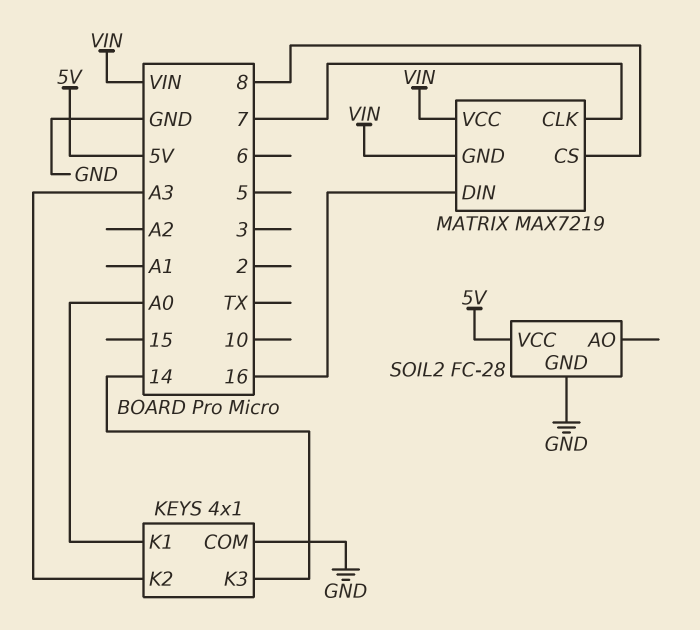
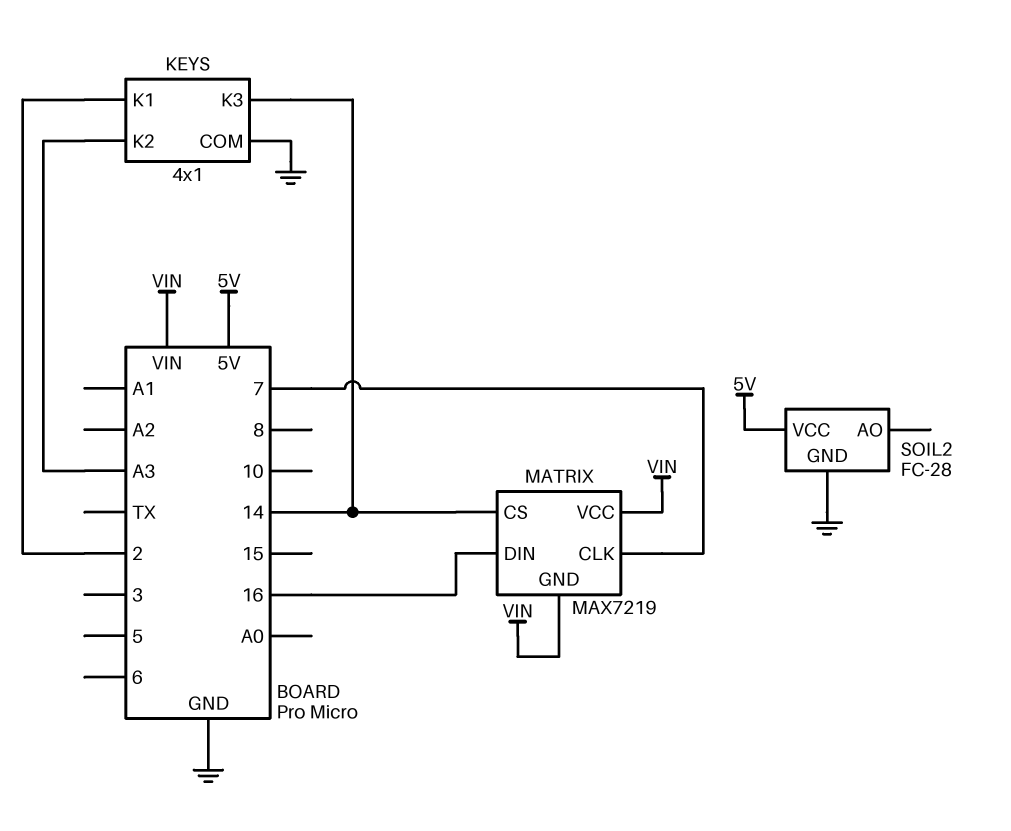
KEYS pin K1: A0 -> 2
MATRIX pin CS: 8 -> 14

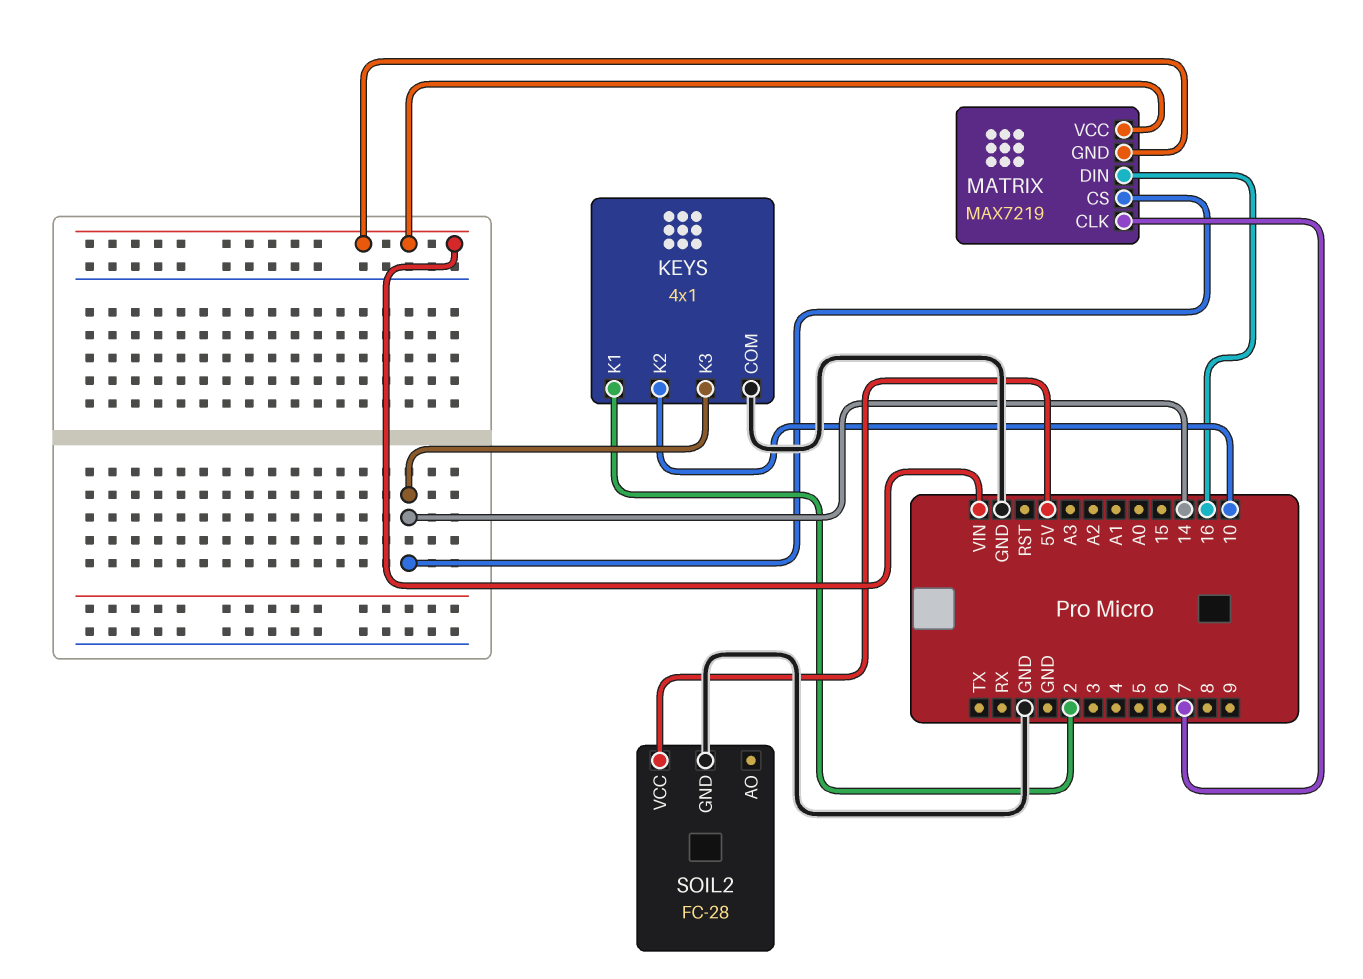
KEYS pin K2: A3 -> 10

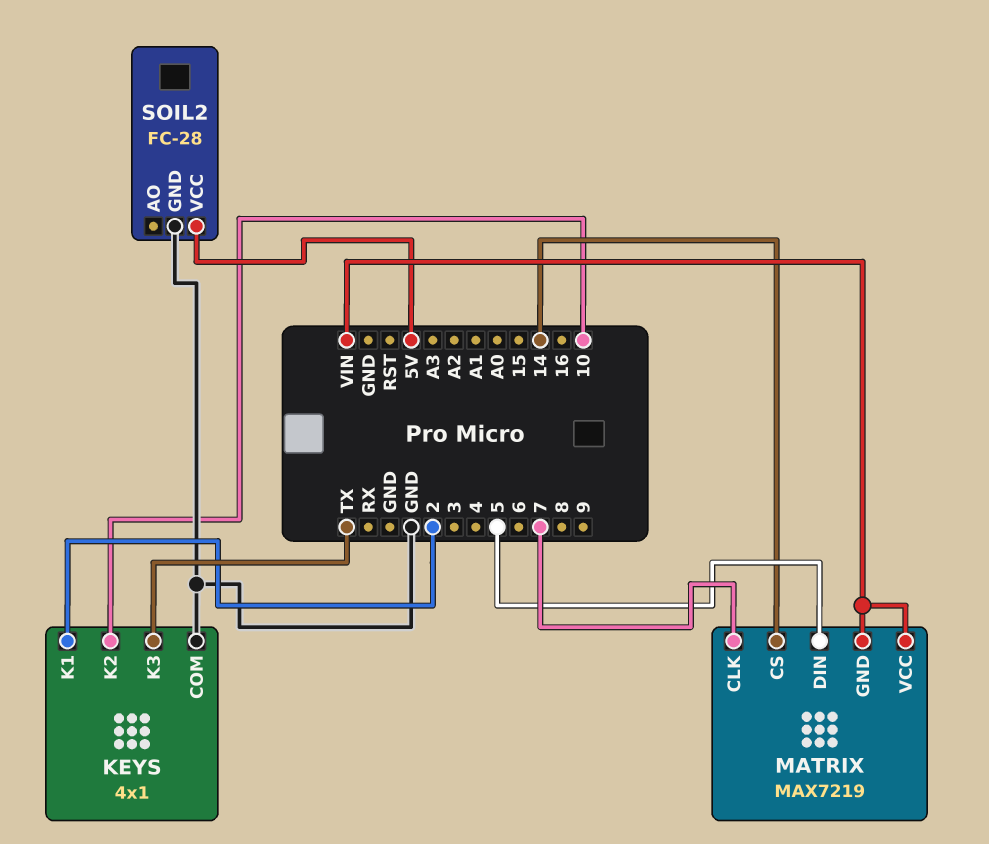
KEYS pin K3: 14 -> TX
MATRIX pin DIN: 16 -> 5

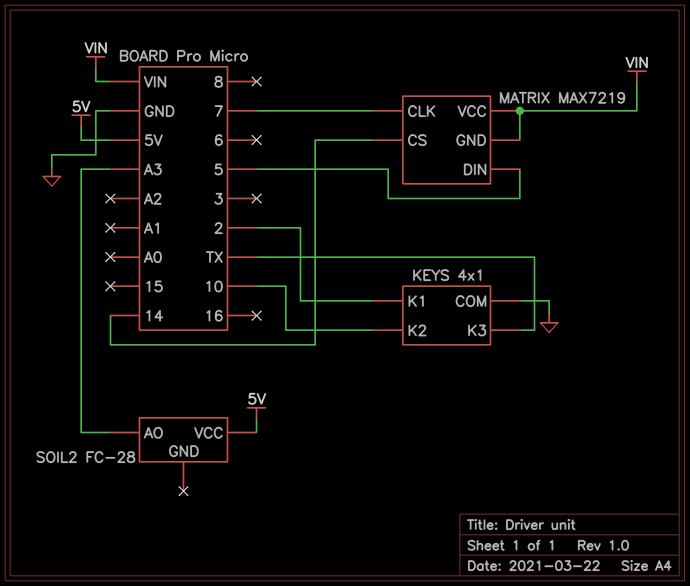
SOIL2 pin AO: none -> A3
SOIL2 pin GND: GND -> none

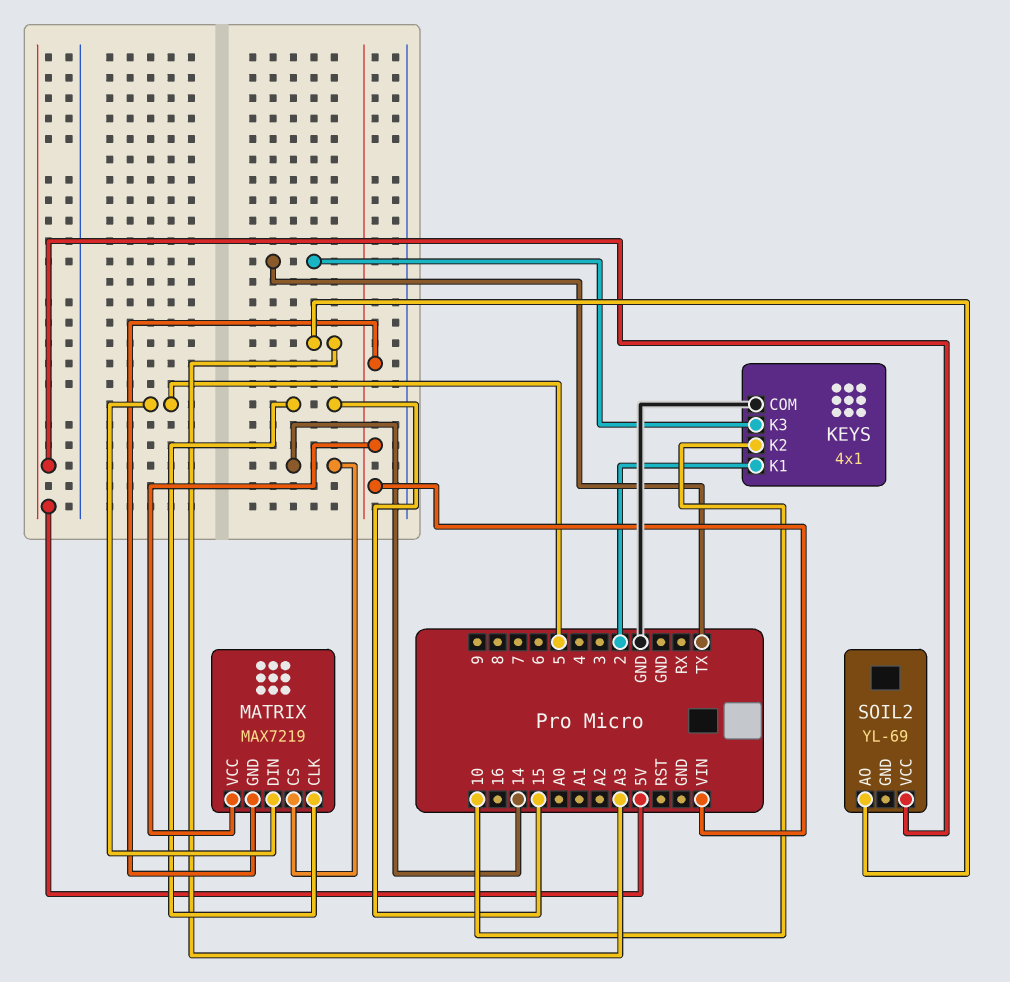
MATRIX pin CLK: 7 -> 15
SOIL2: FC-28 -> YL-69

